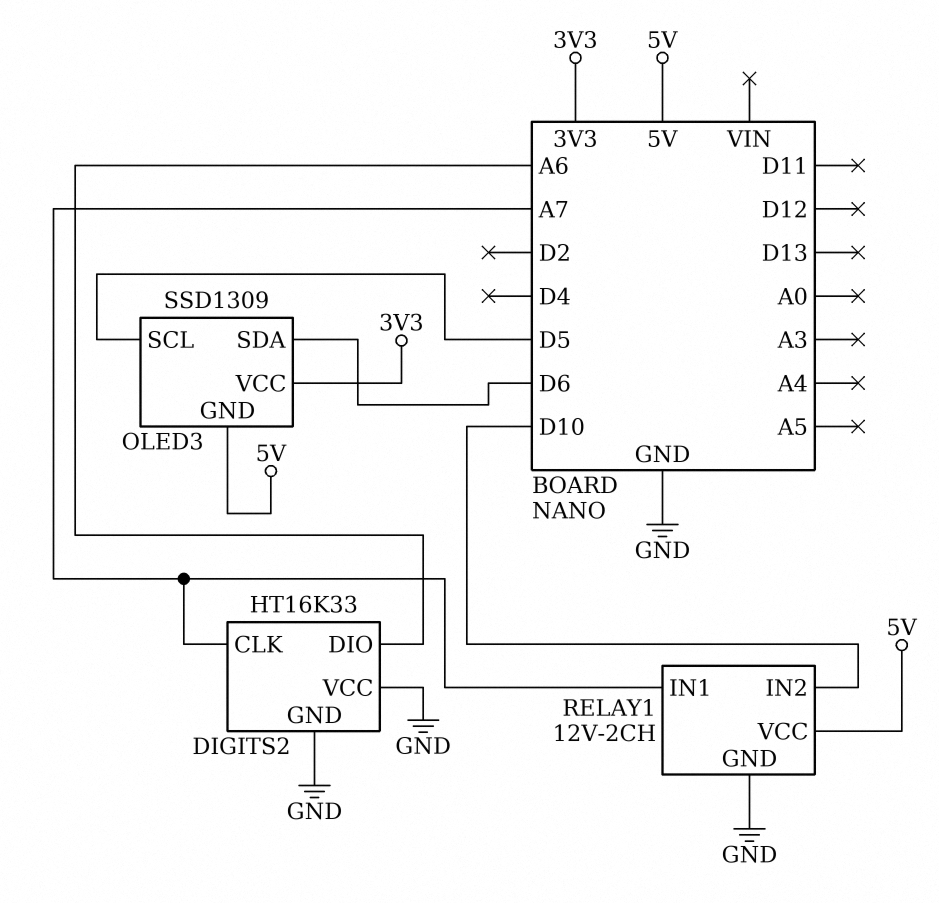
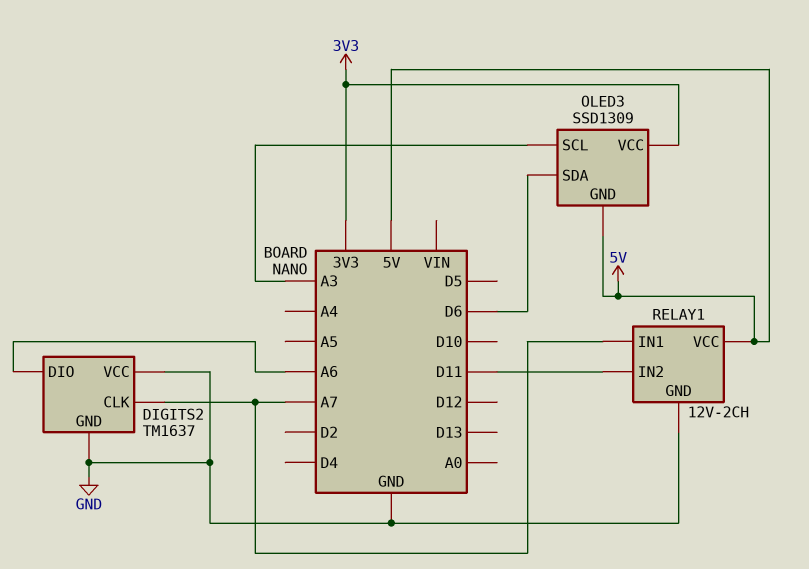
DIGITS2: HT16K33 -> TM1637
OLED3 pin SCL: D5 -> A3
RELAY1 pin IN2: D10 -> D11

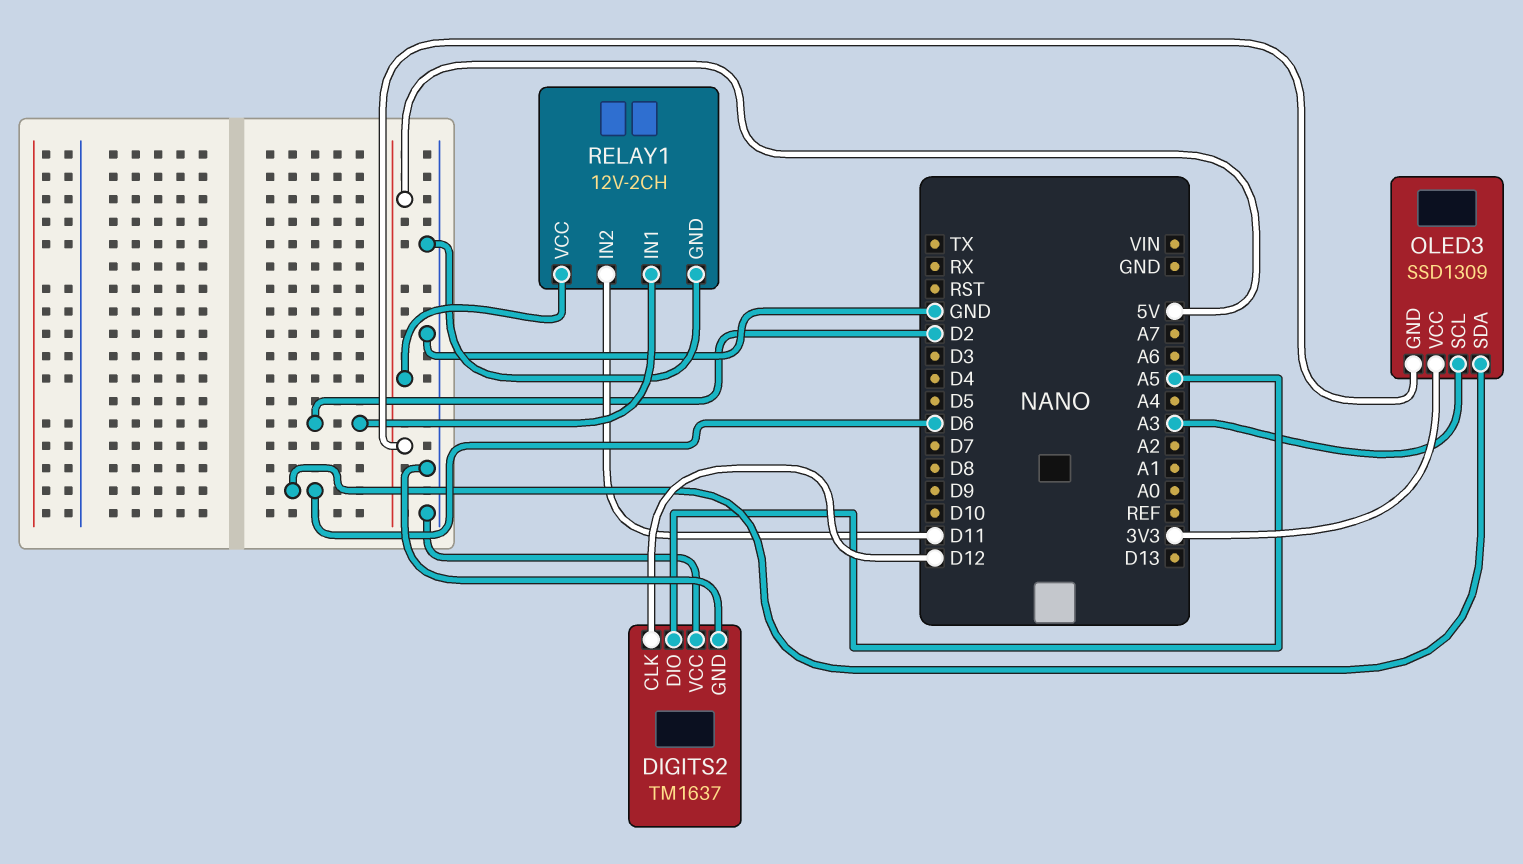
DIGITS2 pin CLK: A7 -> D12
DIGITS2 pin DIO: A6 -> A5
RELAY1 pin IN1: A7 -> D2

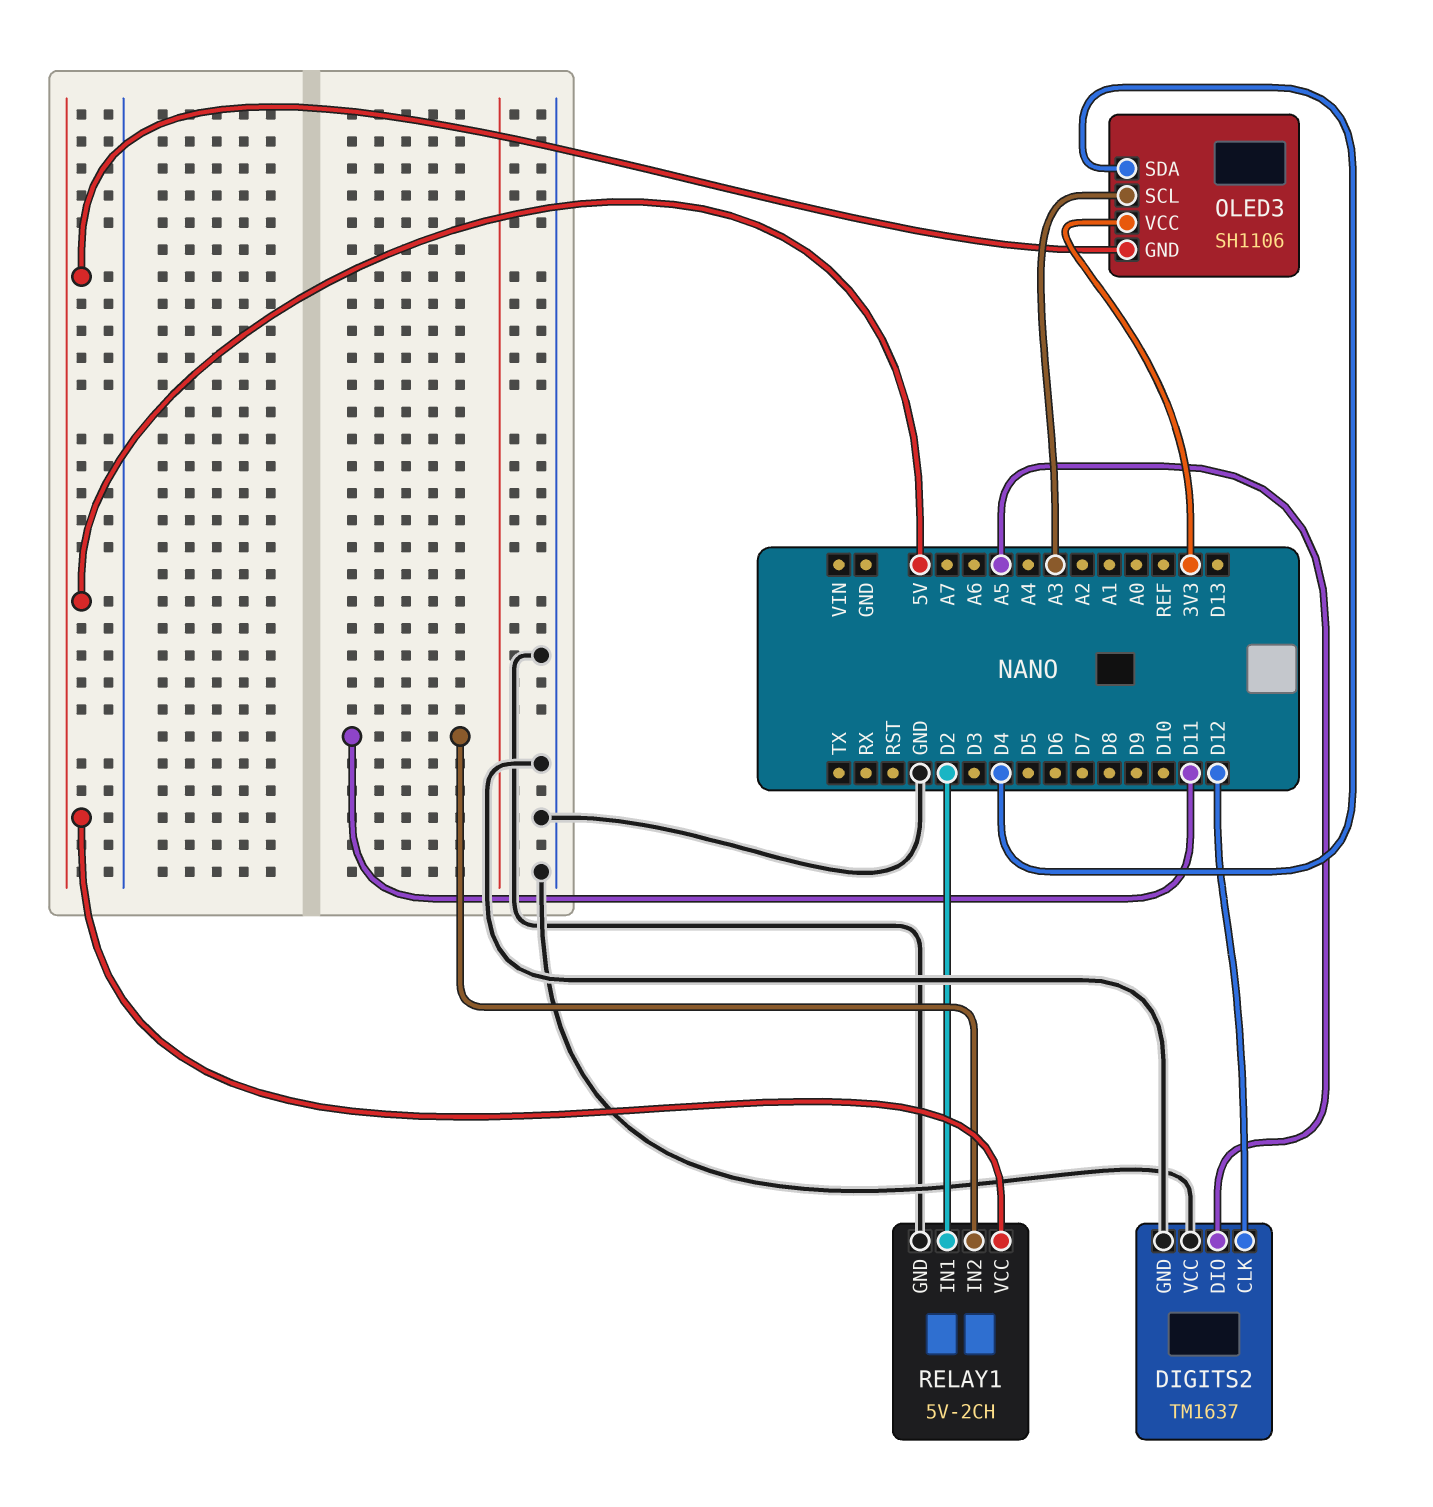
OLED3: SSD1309 -> SH1106
OLED3 pin SDA: D6 -> D4
RELAY1: 12V-2CH -> 5V-2CH

